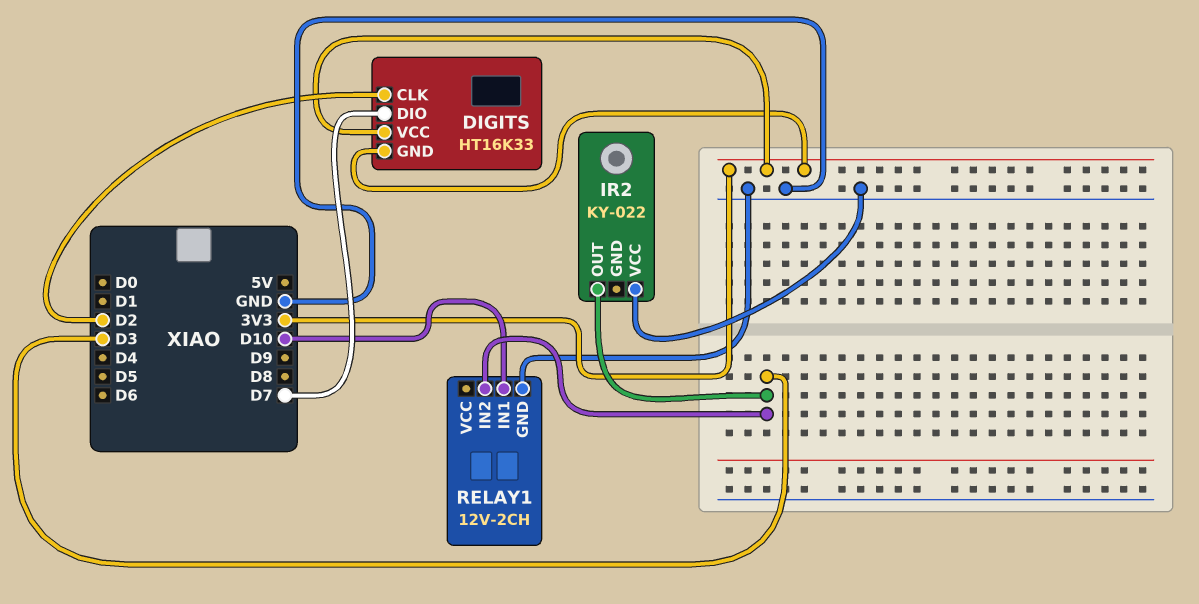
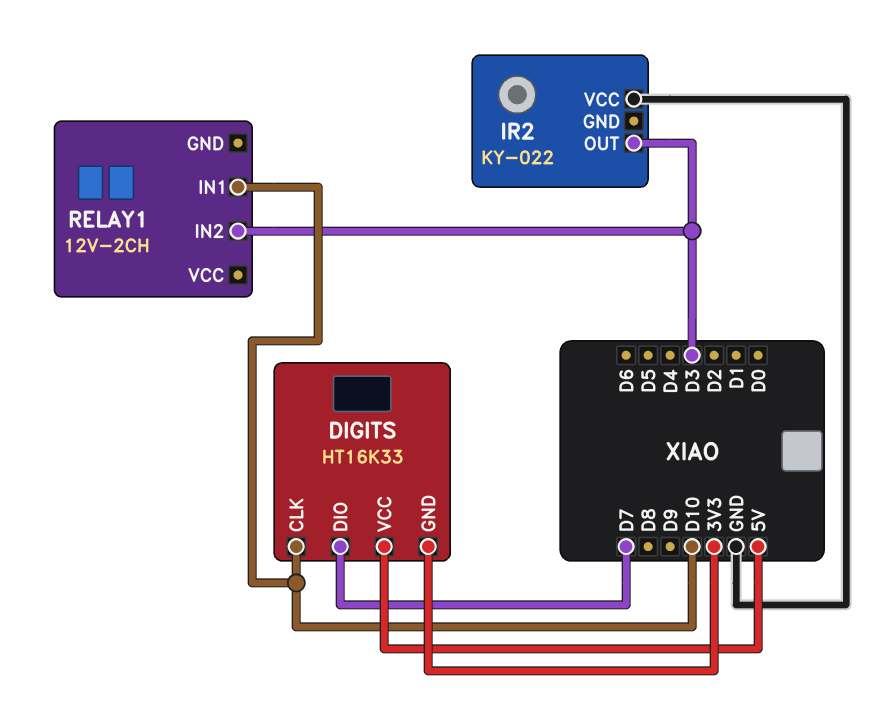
DIGITS pin CLK: D2 -> D10
DIGITS pin VCC: 3V3 -> 5V
RELAY1 pin GND: GND -> none

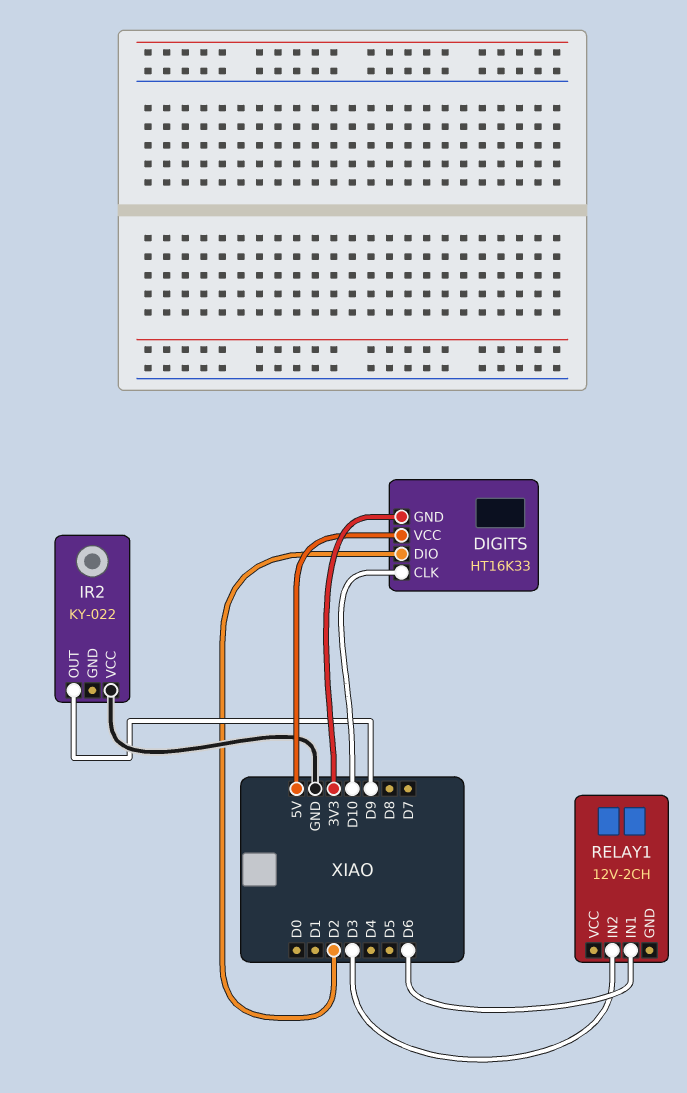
DIGITS pin DIO: D7 -> D2
IR2 pin OUT: D3 -> D9
RELAY1 pin IN1: D10 -> D6

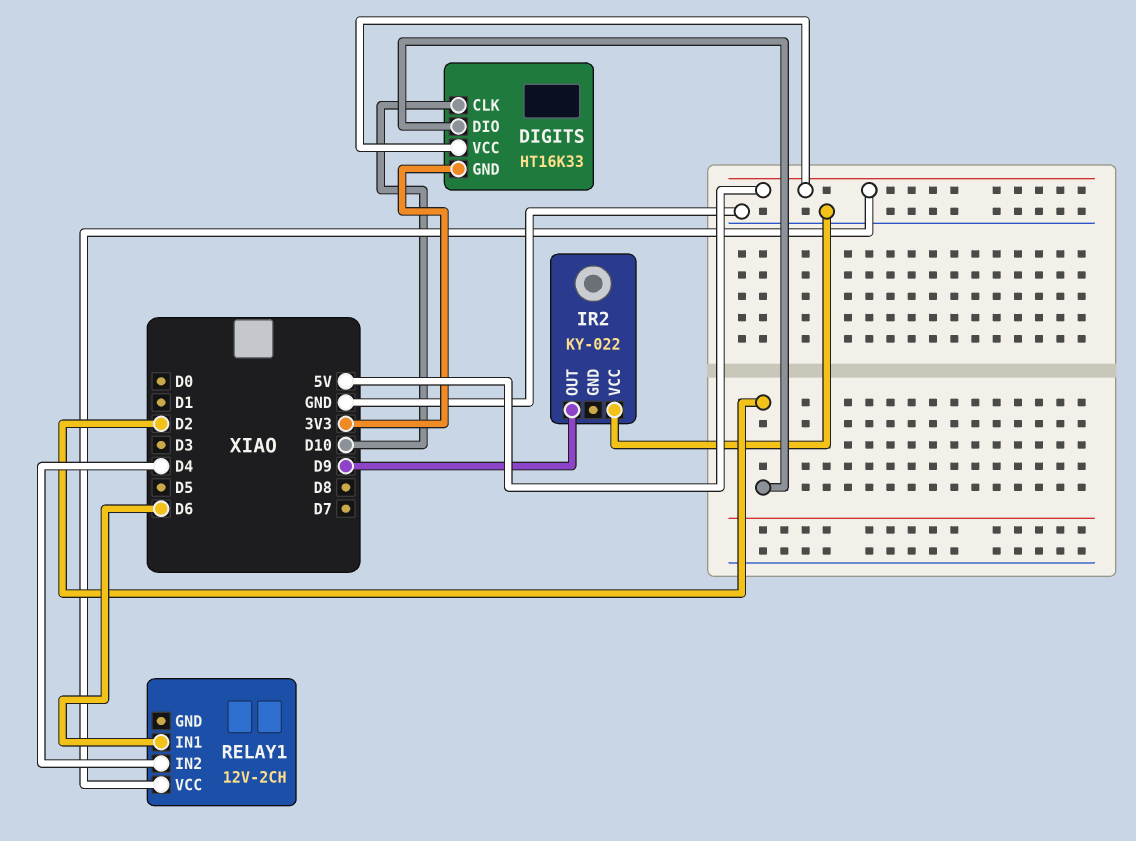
RELAY1 pin IN2: D3 -> D4
RELAY1 pin VCC: none -> 5V

